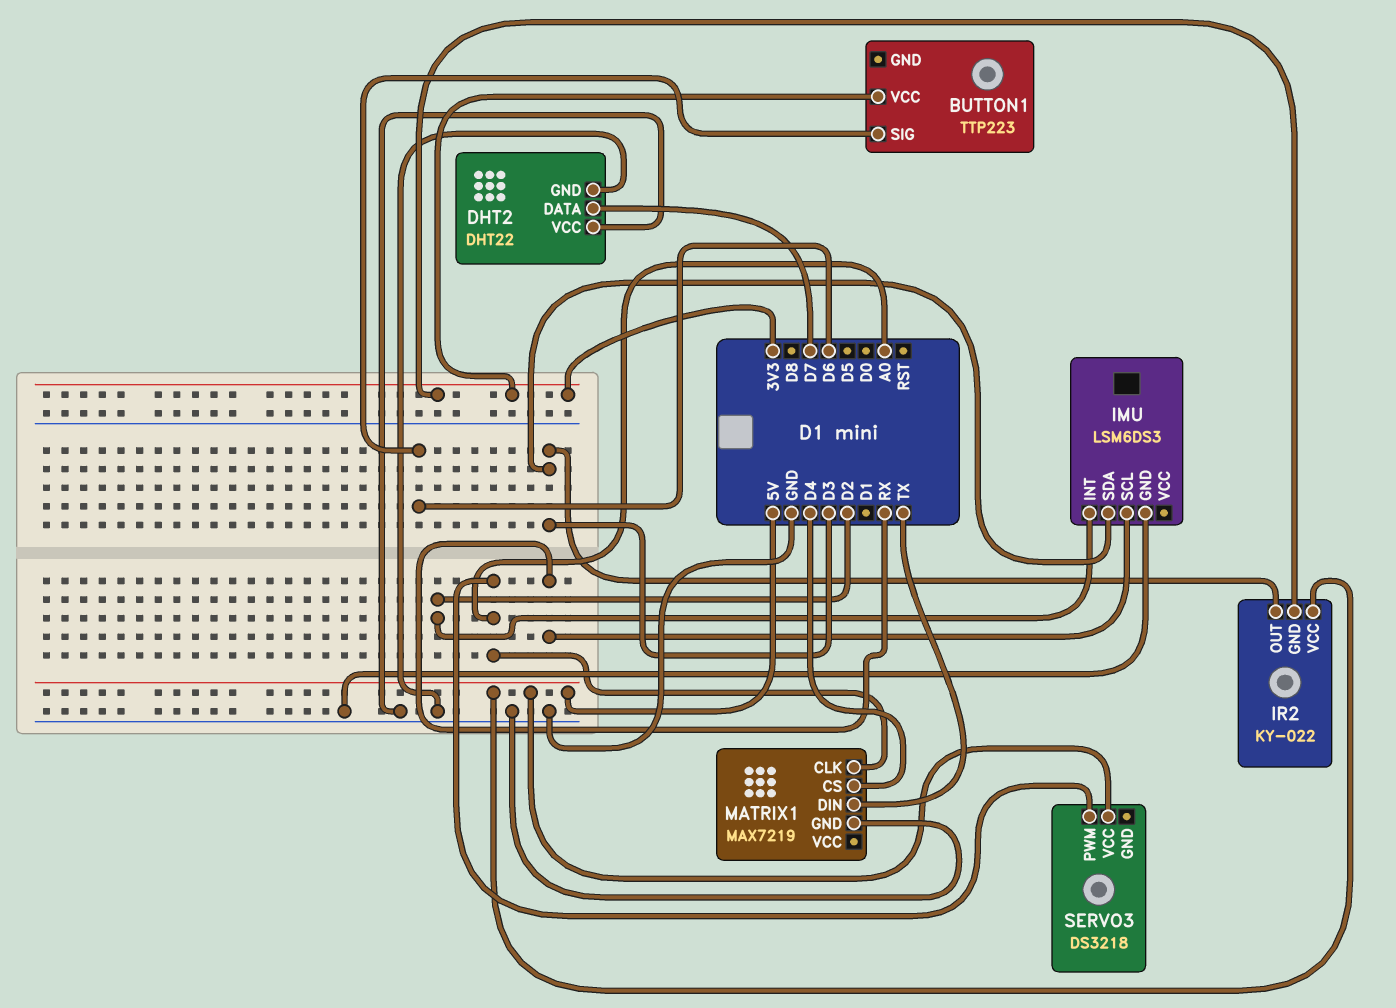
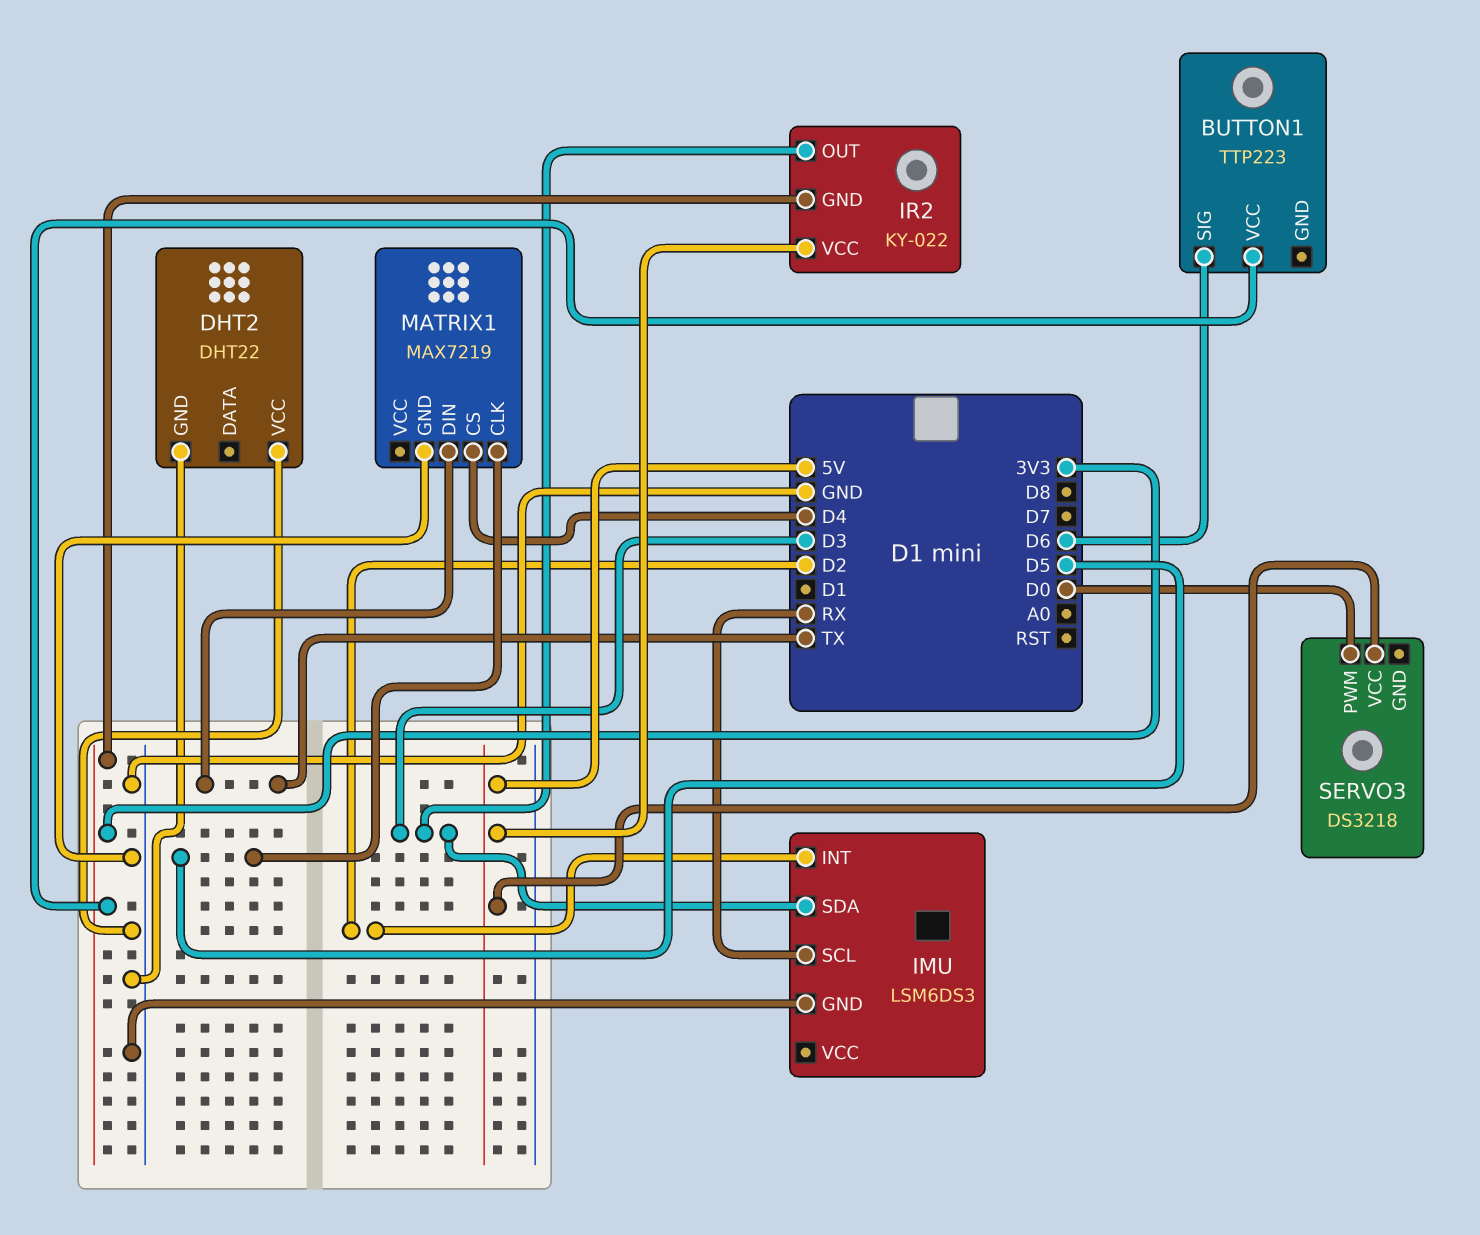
DHT2 pin DATA: D7 -> none
MATRIX1 pin CLK: A0 -> D5
SERVO3 pin PWM: A0 -> D0

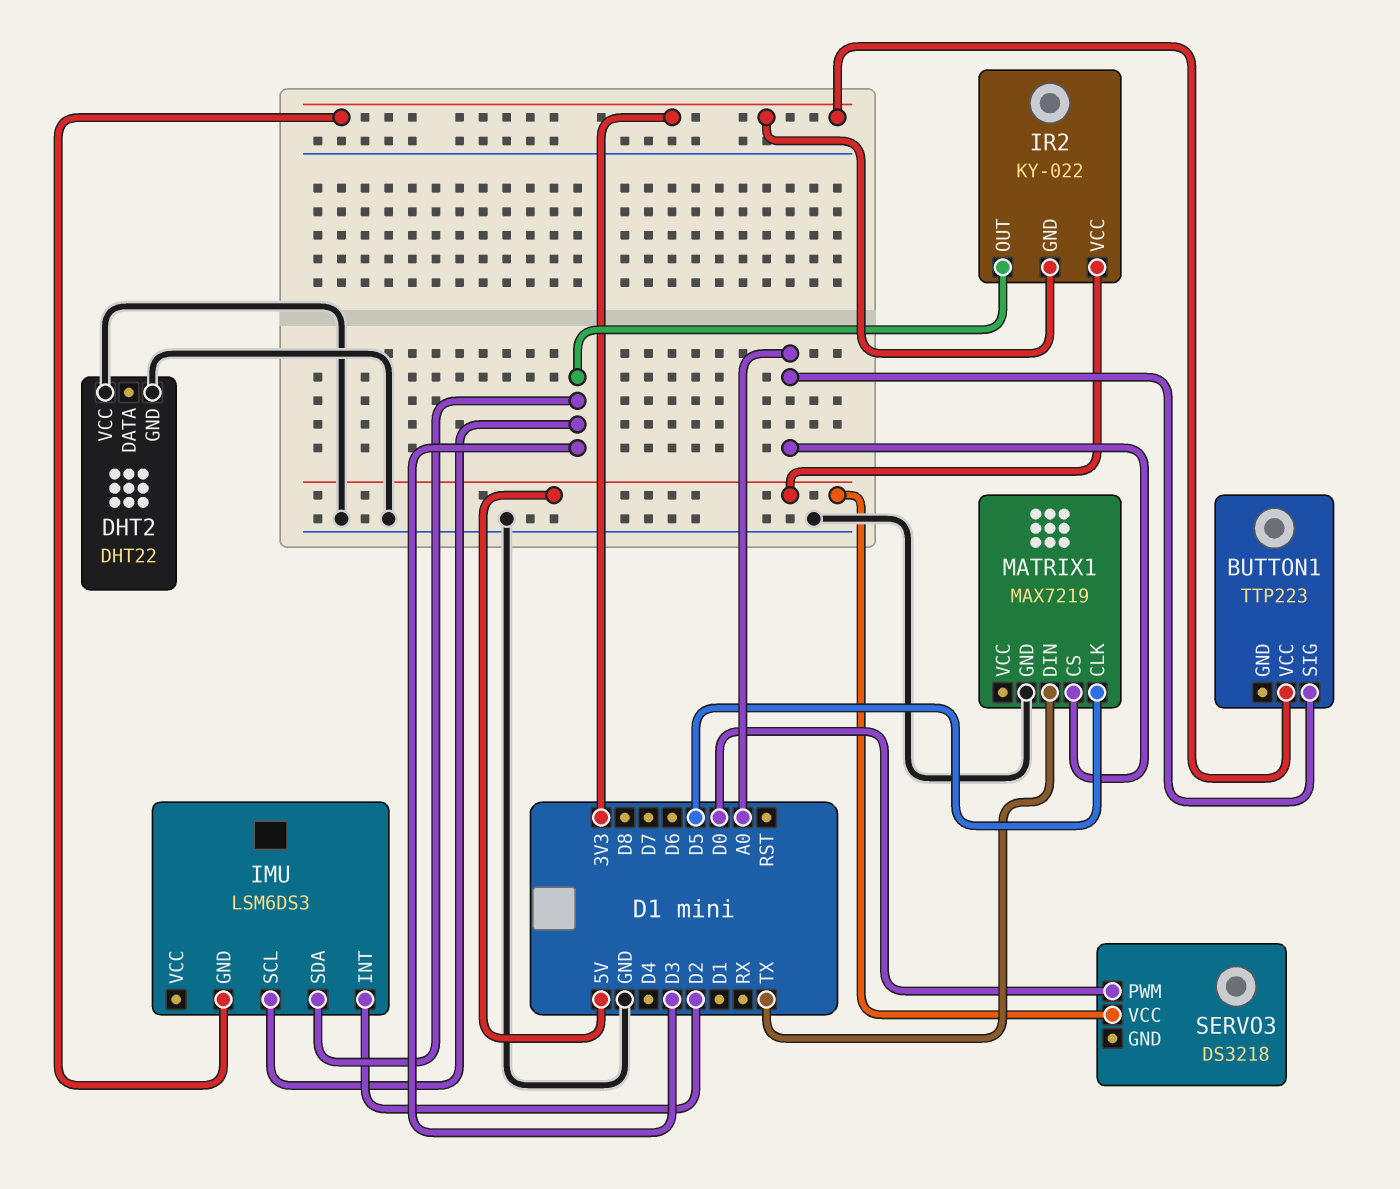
BUTTON1 pin SIG: D6 -> A0
IMU pin GND: GND -> 3V3
IMU pin SCL: RX -> D3
MATRIX1 pin CS: D4 -> A0

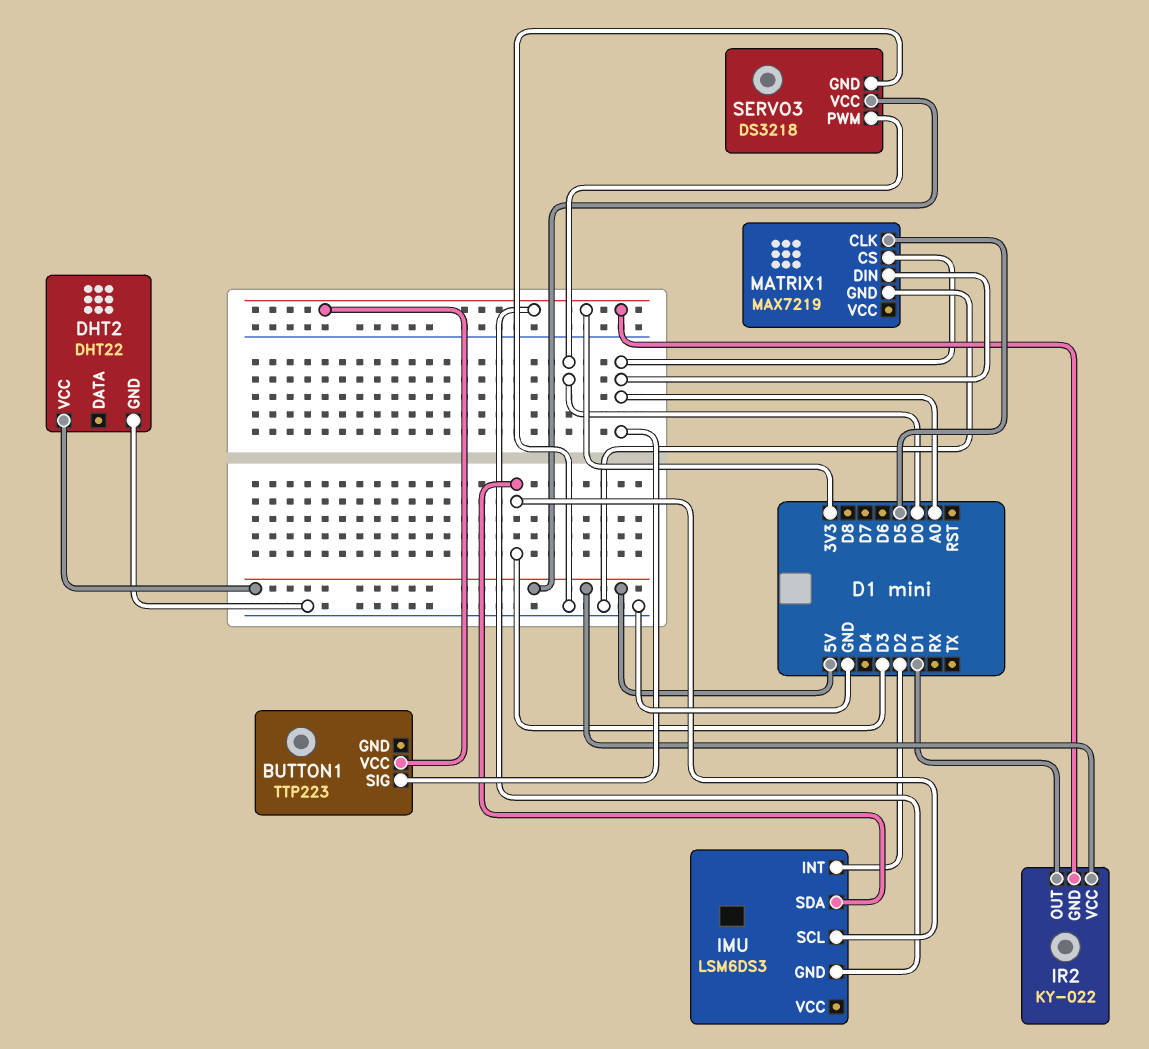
DHT2 pin VCC: GND -> 5V
IR2 pin OUT: D3 -> D1
MATRIX1 pin DIN: TX -> A0
SERVO3 pin GND: none -> GND

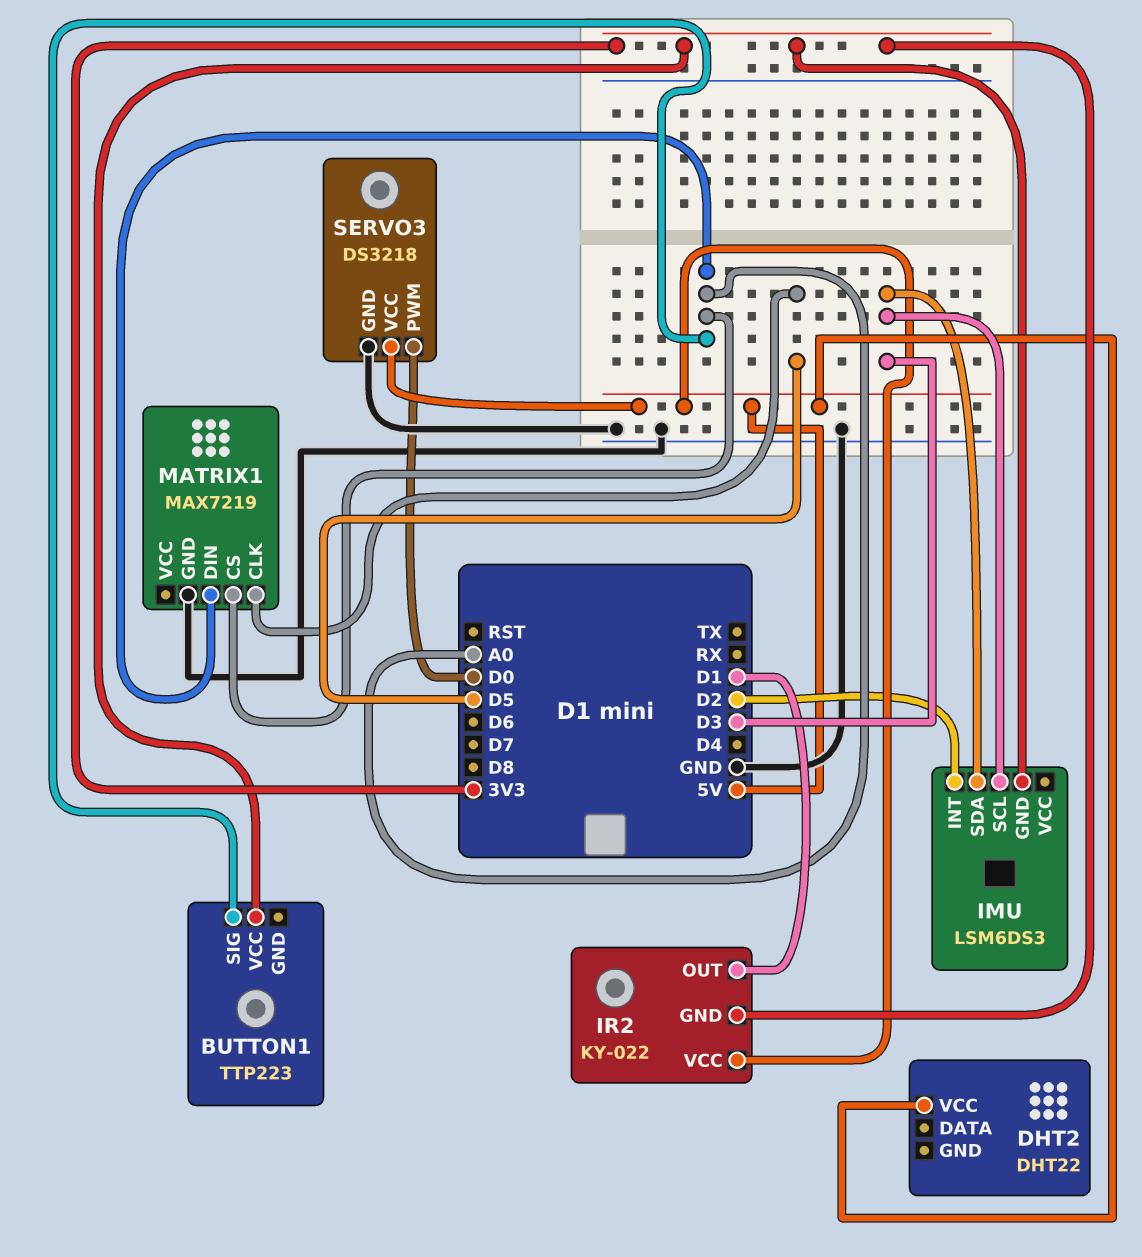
DHT2 pin GND: GND -> none

